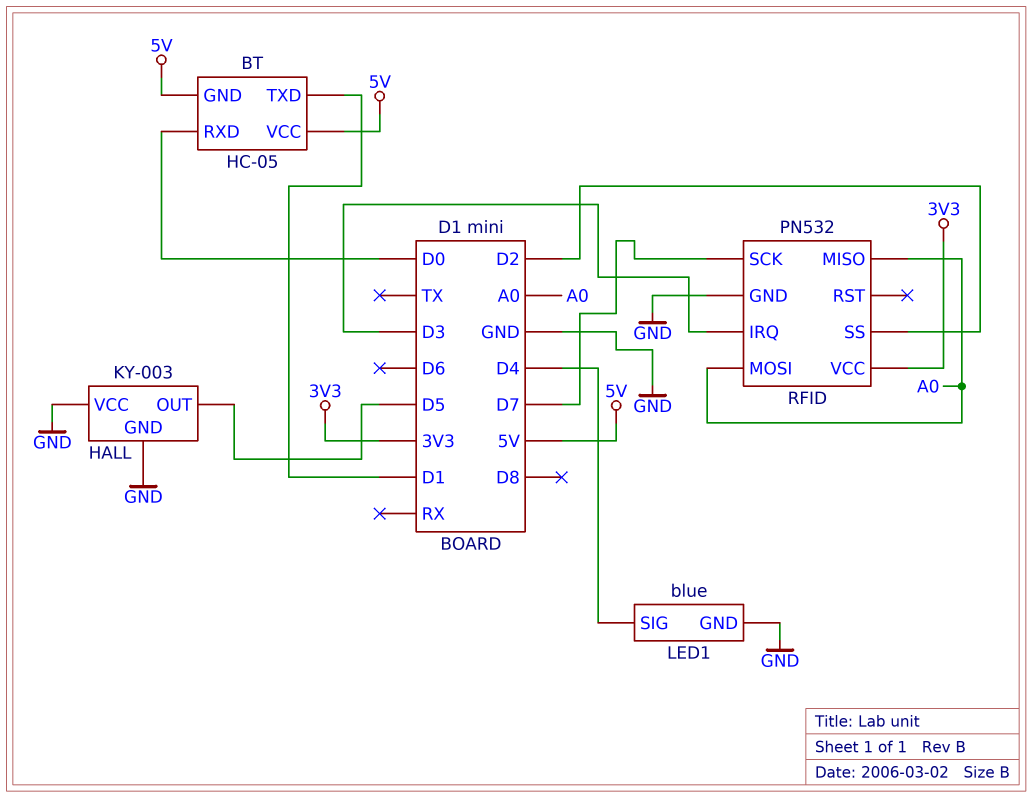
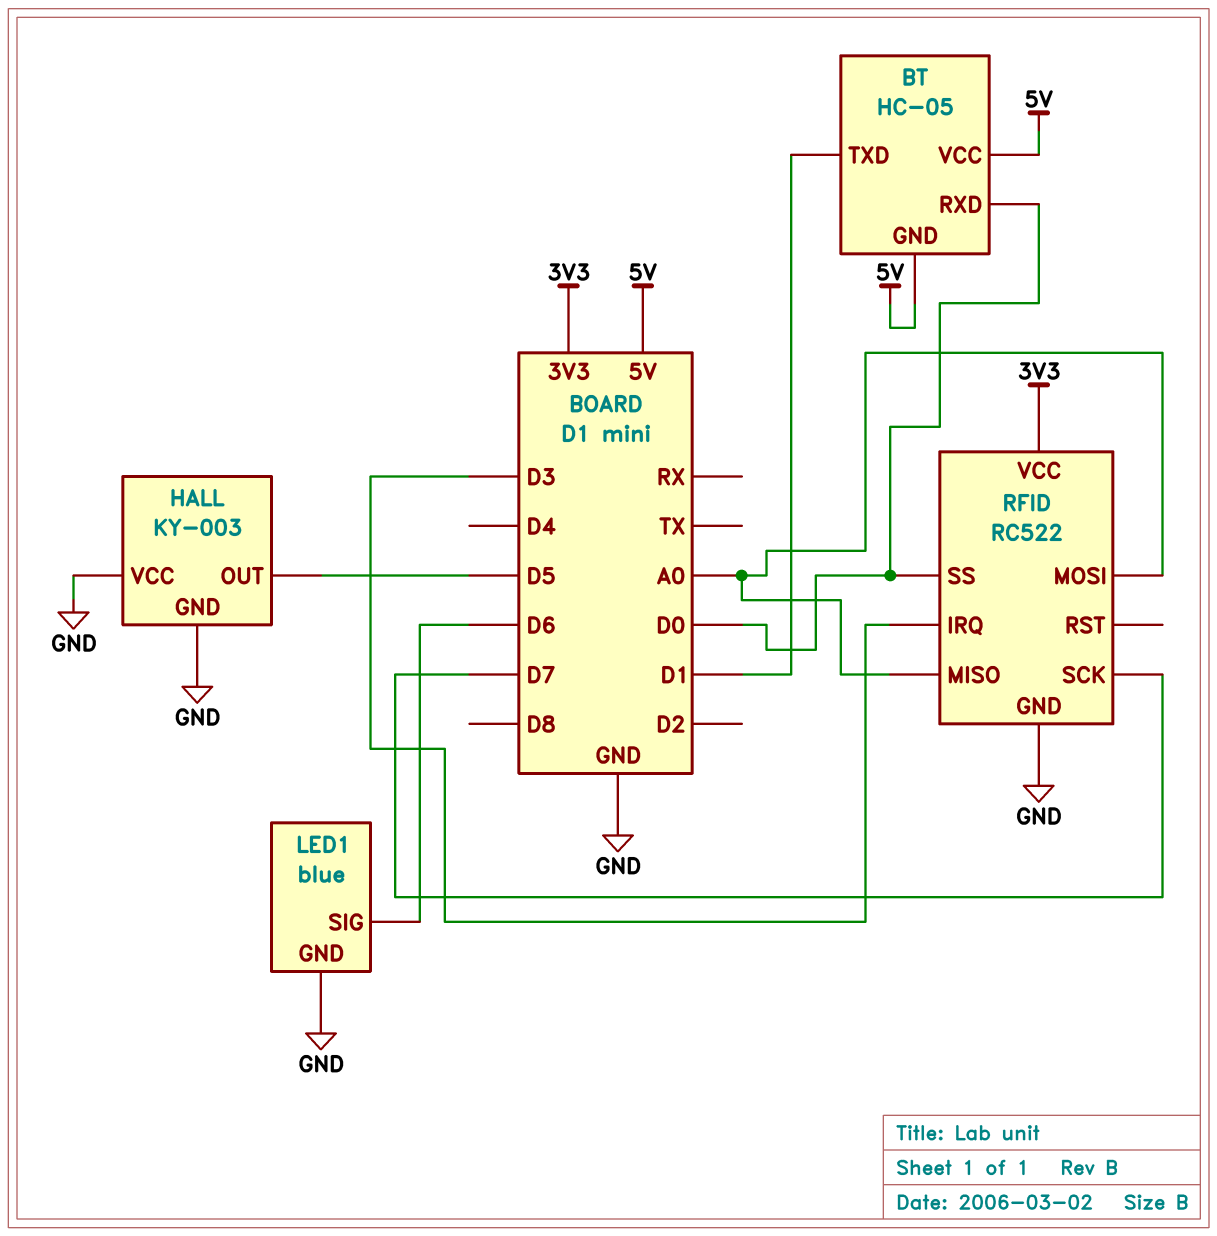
LED1 pin SIG: D4 -> D6
RFID: PN532 -> RC522
RFID pin SS: D2 -> D0

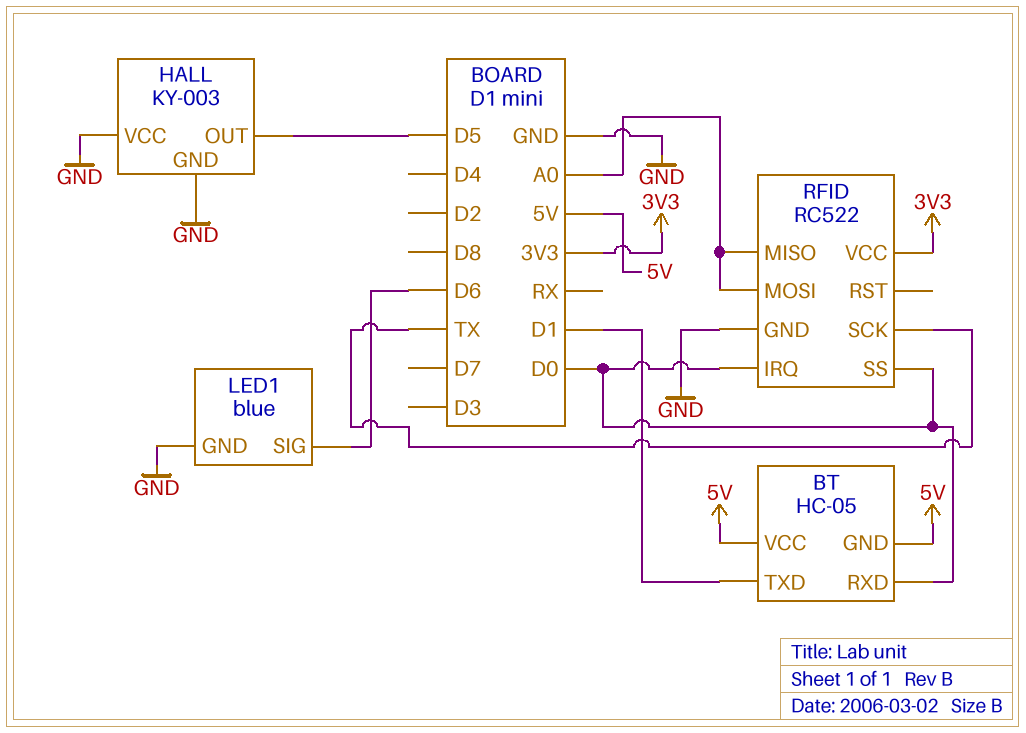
RFID pin IRQ: D3 -> D0
RFID pin SCK: D7 -> TX

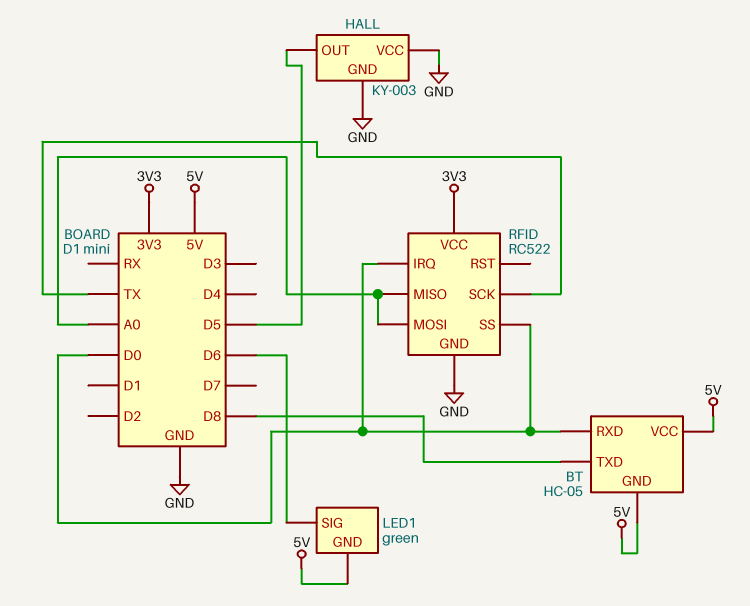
BT pin TXD: D1 -> D8
LED1: blue -> green
LED1 pin GND: GND -> 5V

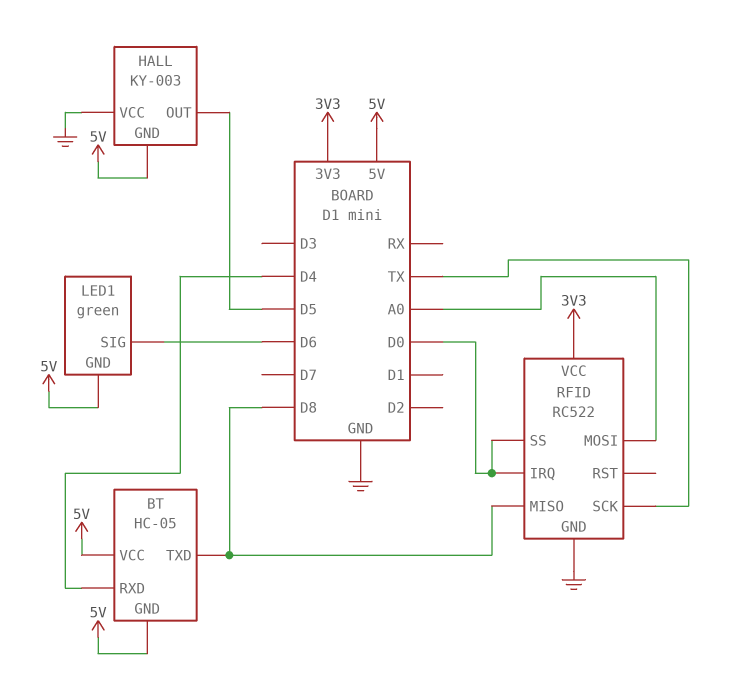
BT pin RXD: D0 -> D4
HALL pin GND: GND -> 5V
RFID pin MISO: A0 -> D8

